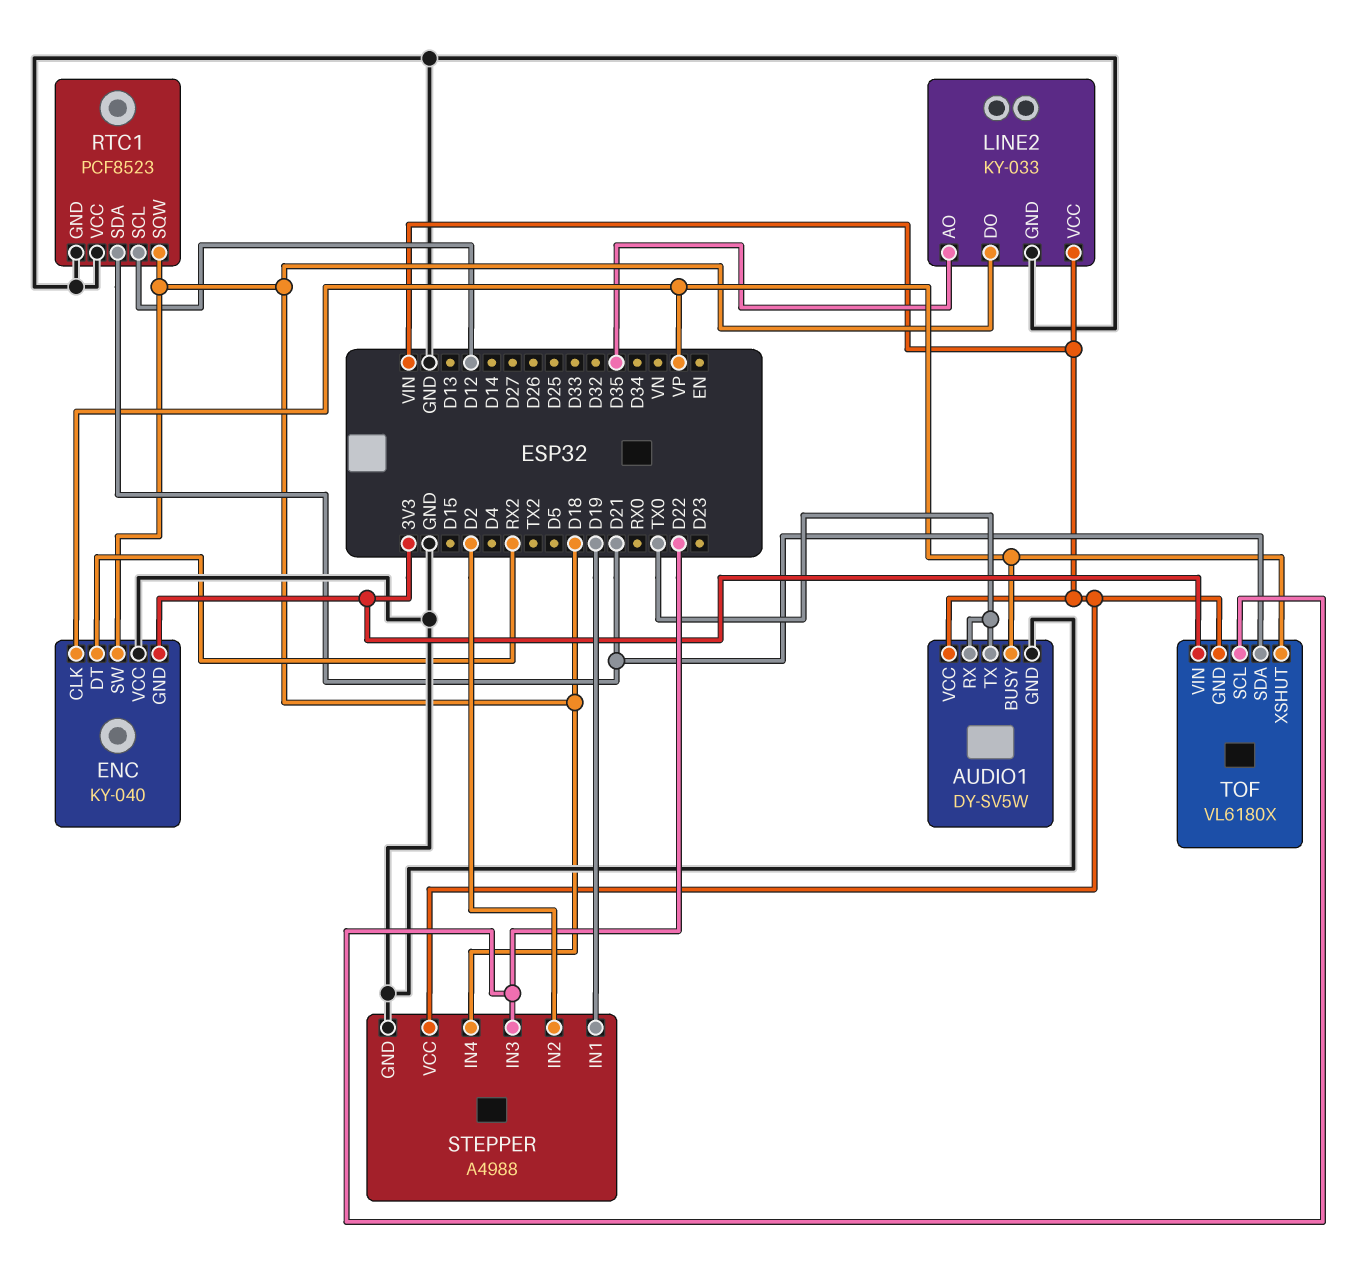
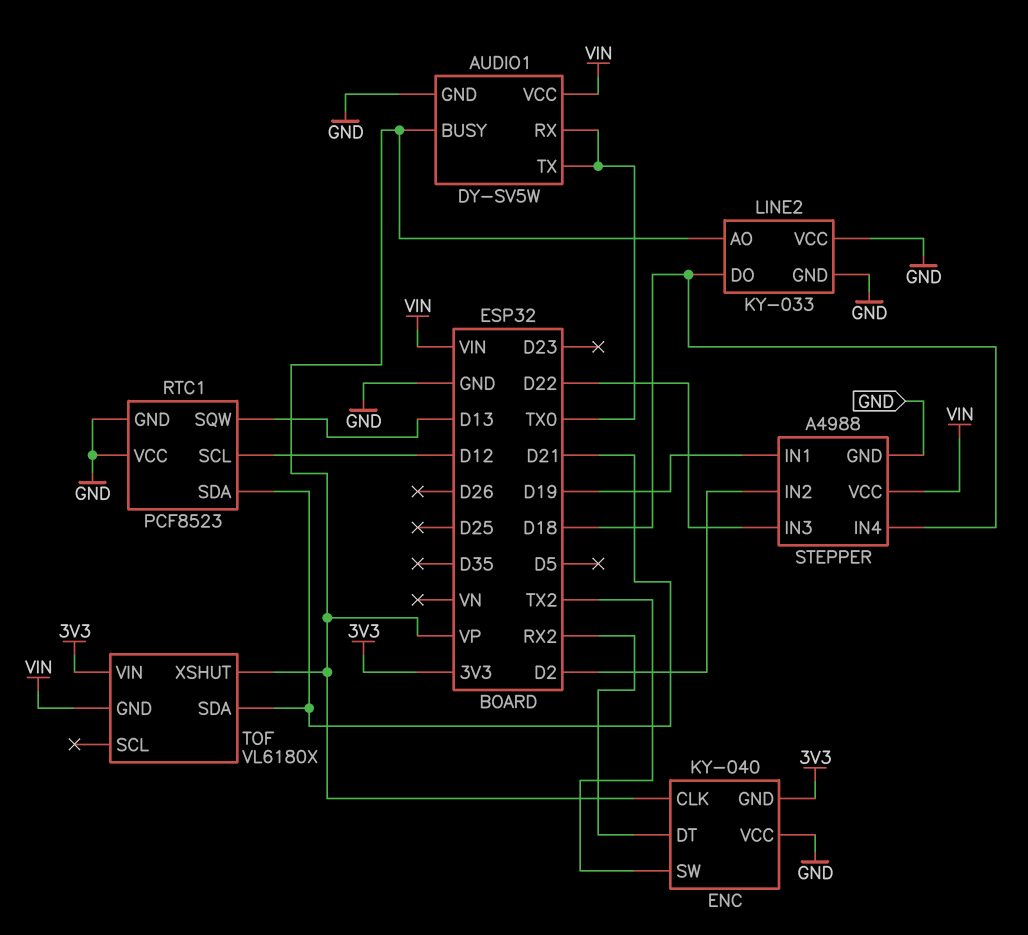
ENC pin SW: D18 -> TX2
LINE2 pin AO: D35 -> VP
LINE2 pin VCC: VIN -> GND
RTC1 pin SQW: D18 -> D13
TOF pin SCL: D22 -> none

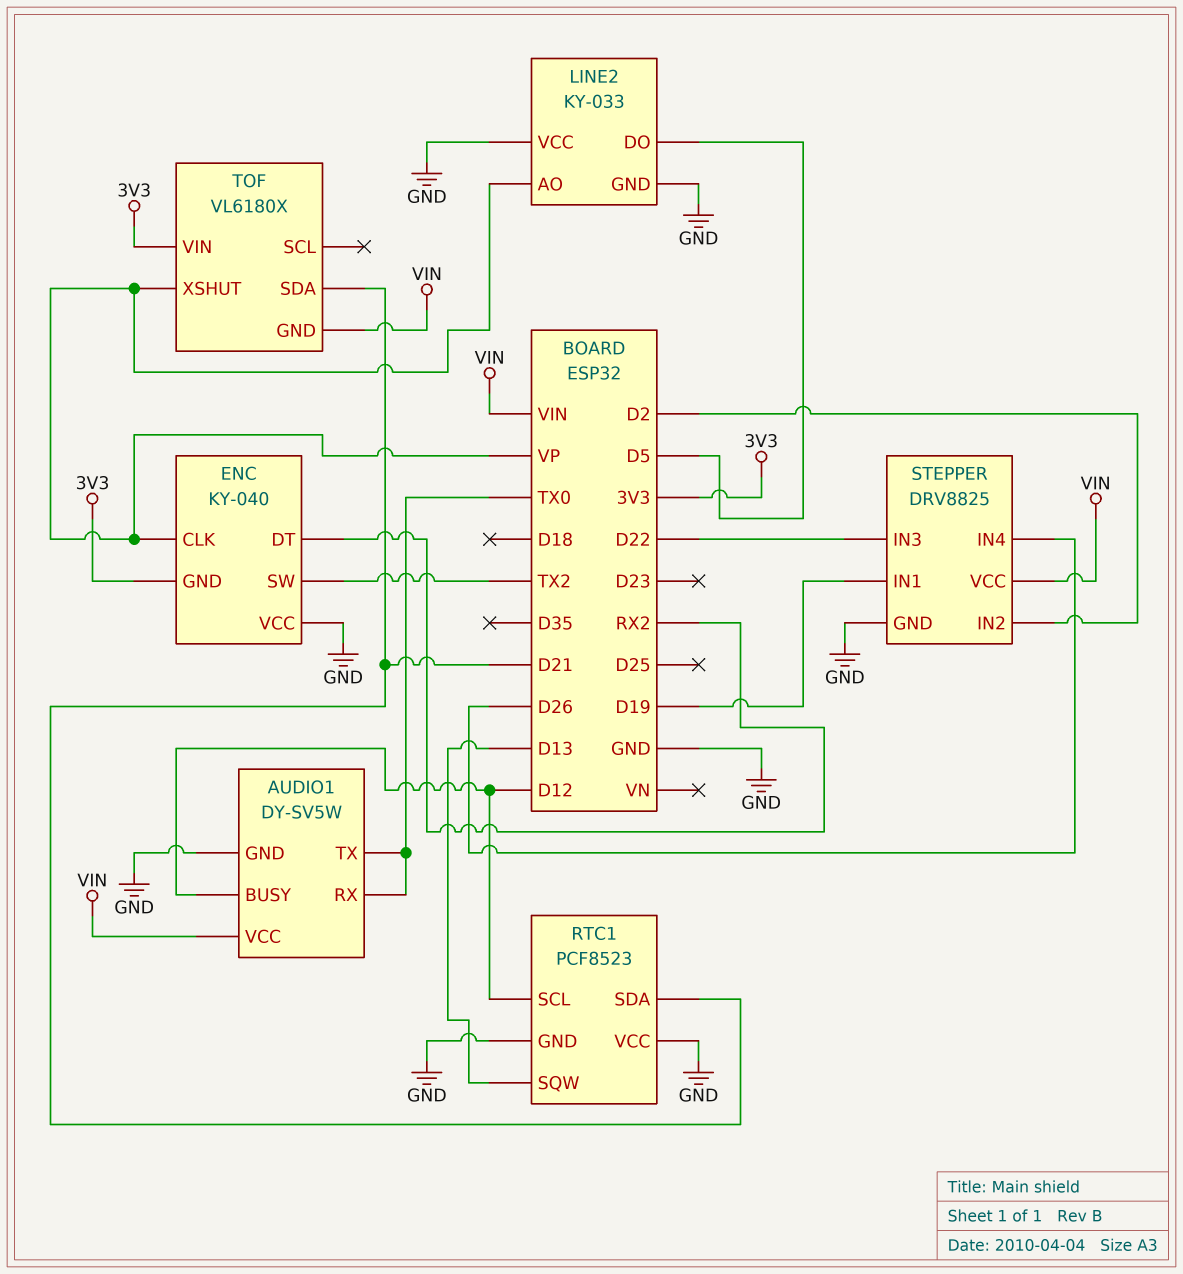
AUDIO1 pin BUSY: VP -> D12
LINE2 pin DO: D18 -> D5
STEPPER: A4988 -> DRV8825
STEPPER pin IN4: D18 -> D26

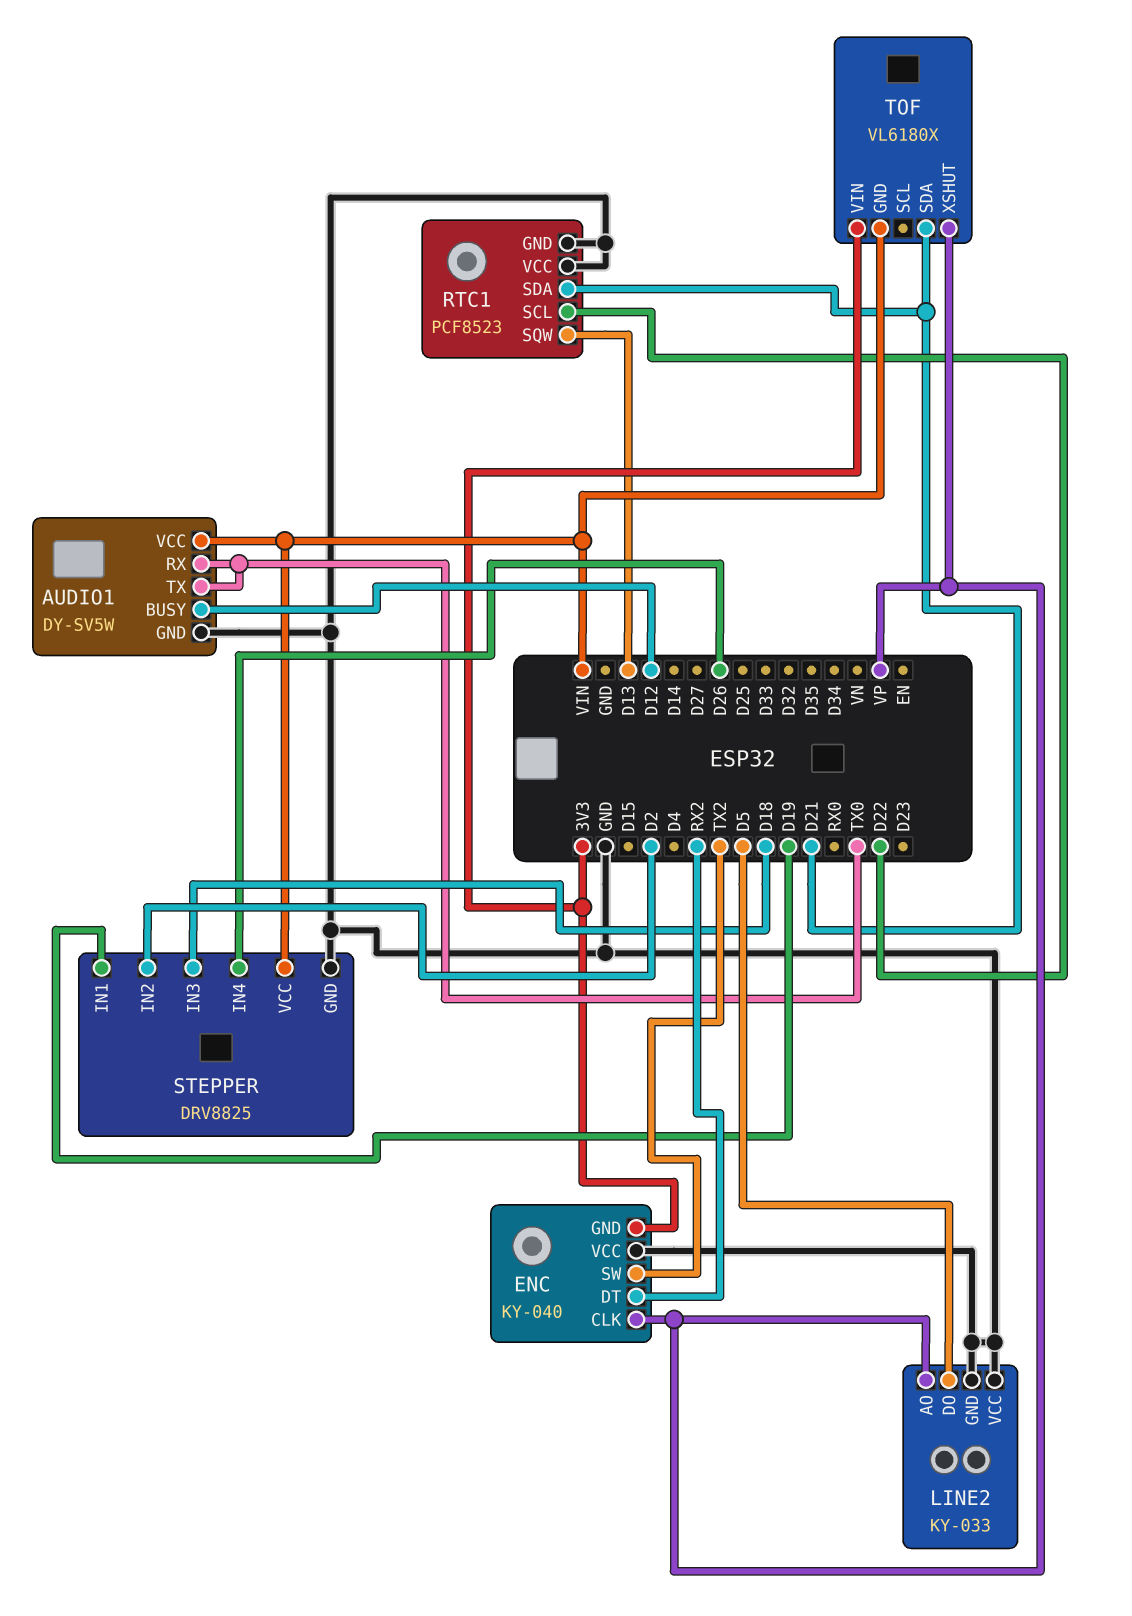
RTC1 pin SCL: D12 -> D22
STEPPER pin IN3: D22 -> D18

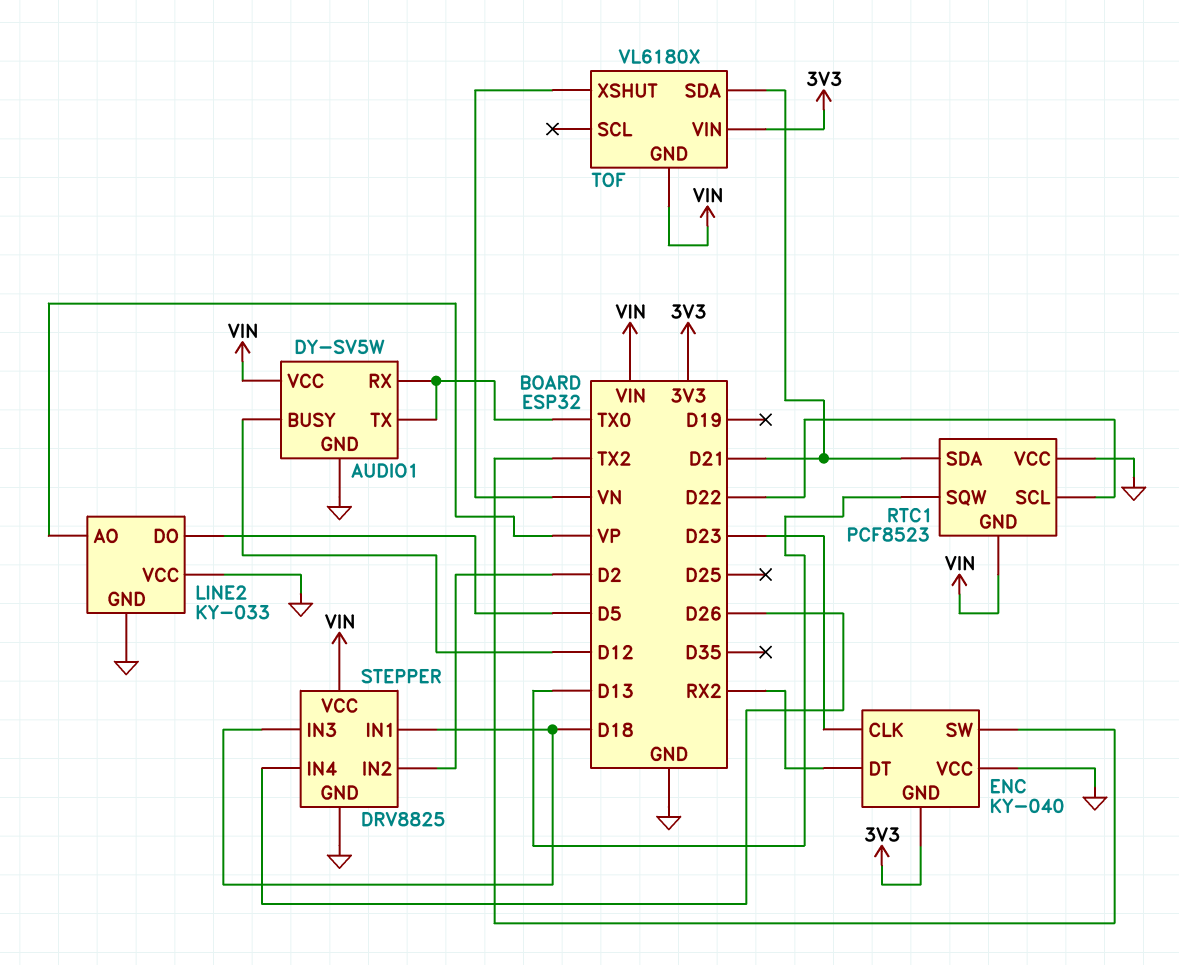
ENC pin CLK: VP -> D23
RTC1 pin GND: GND -> VIN
STEPPER pin IN1: D19 -> D18
TOF pin XSHUT: VP -> VN

